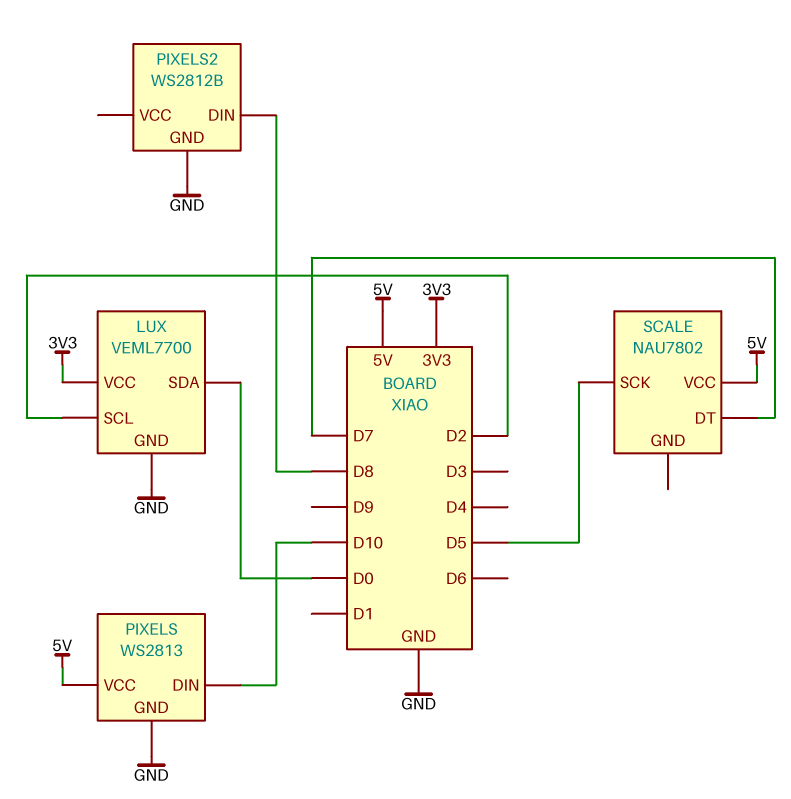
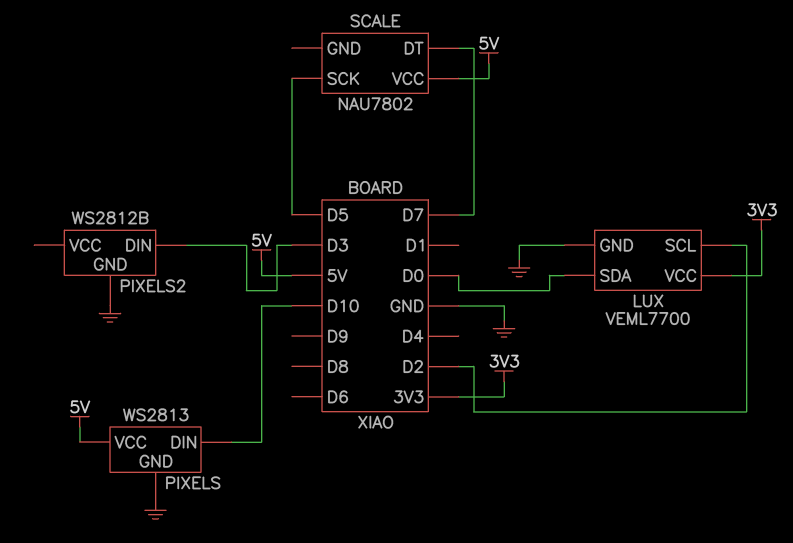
PIXELS2 pin DIN: D8 -> D3

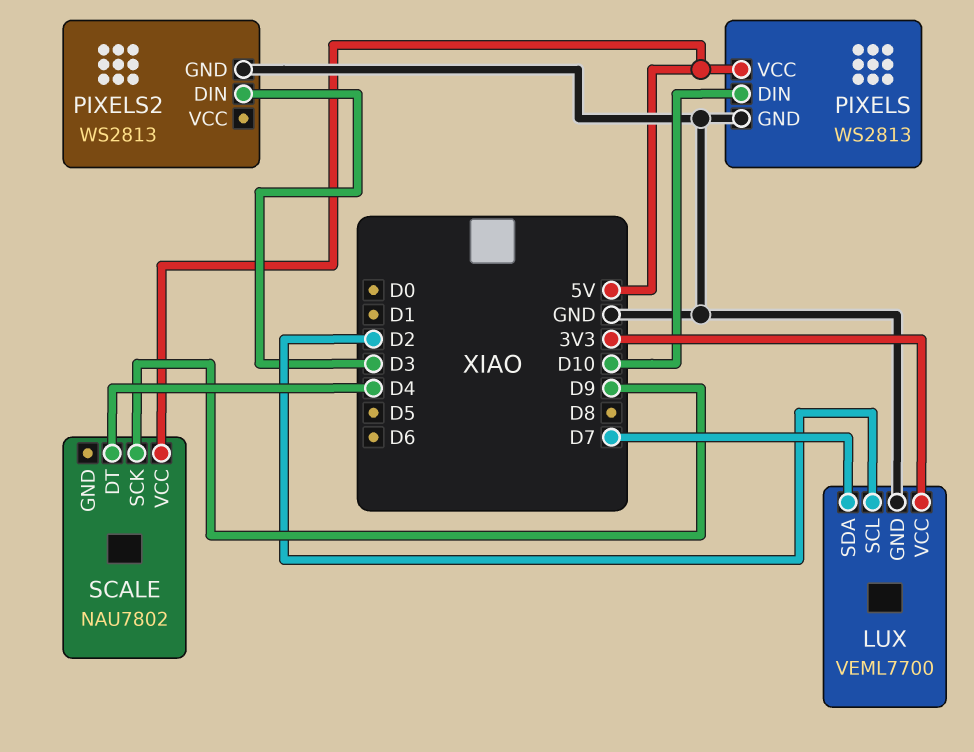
LUX pin SDA: D0 -> D7
PIXELS2: WS2812B -> WS2813
SCALE pin DT: D7 -> D4
SCALE pin SCK: D5 -> D9

